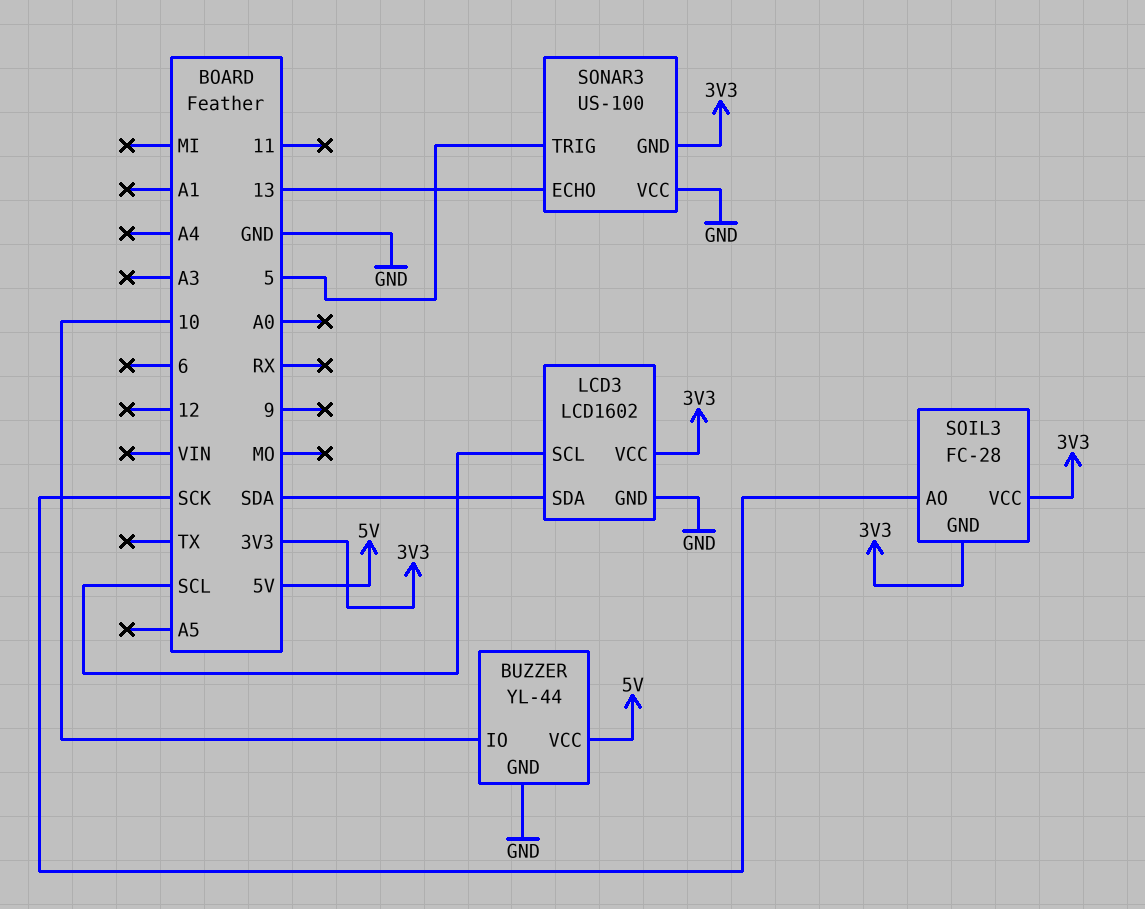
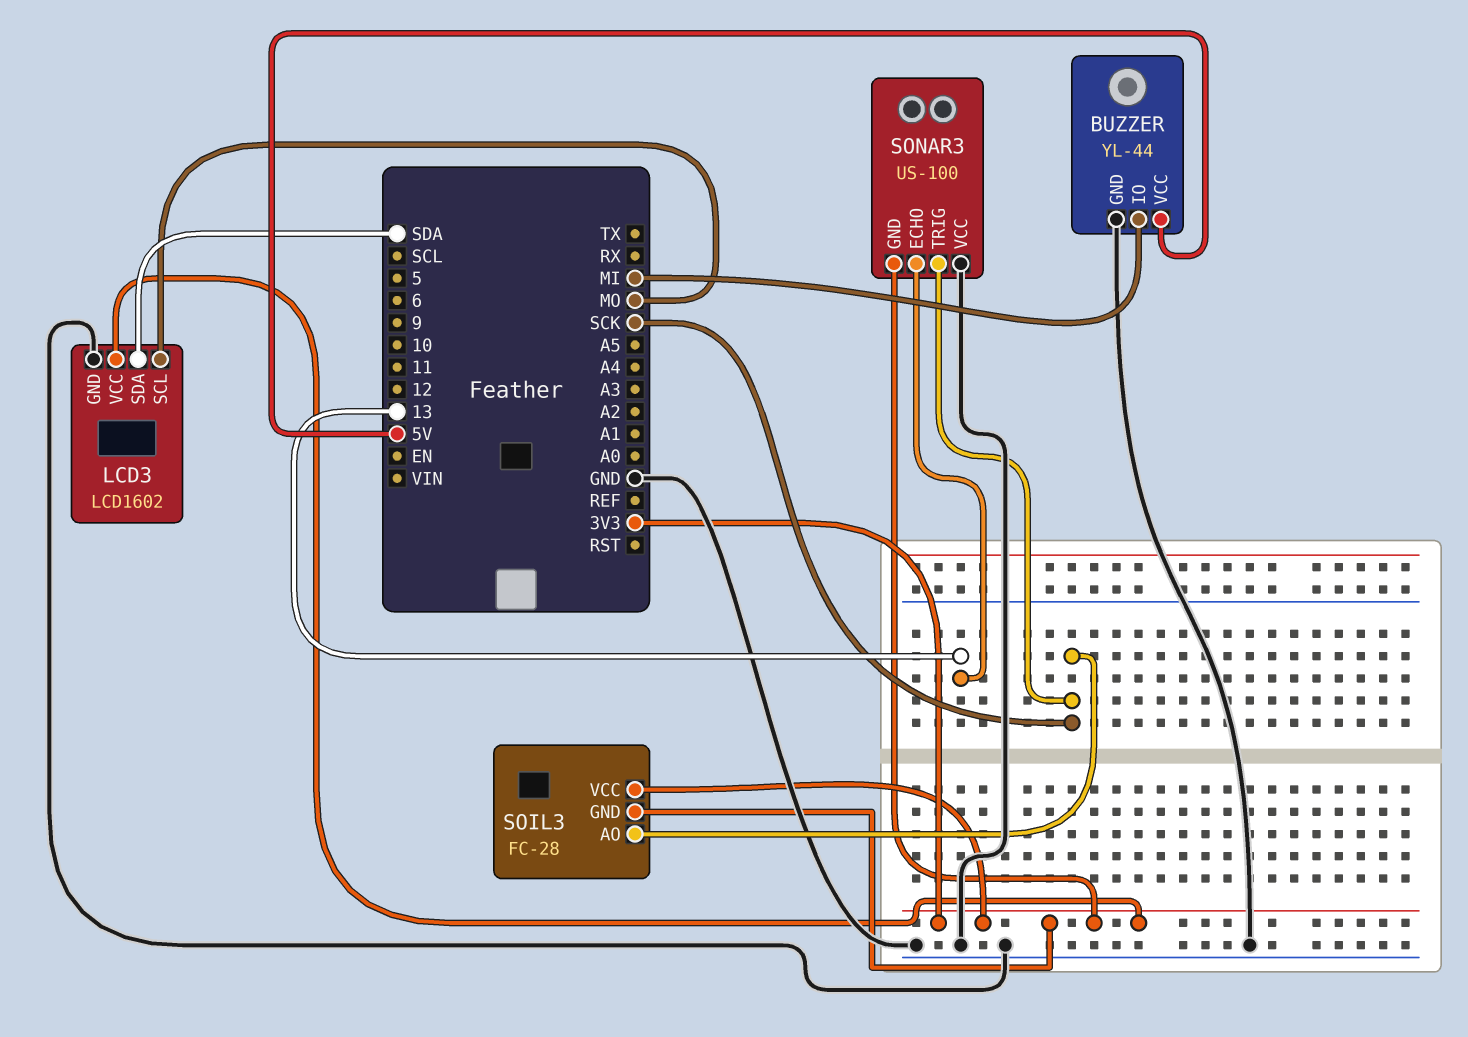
BUZZER pin IO: 10 -> MI
LCD3 pin SCL: SCL -> MO
SONAR3 pin TRIG: 5 -> SCK

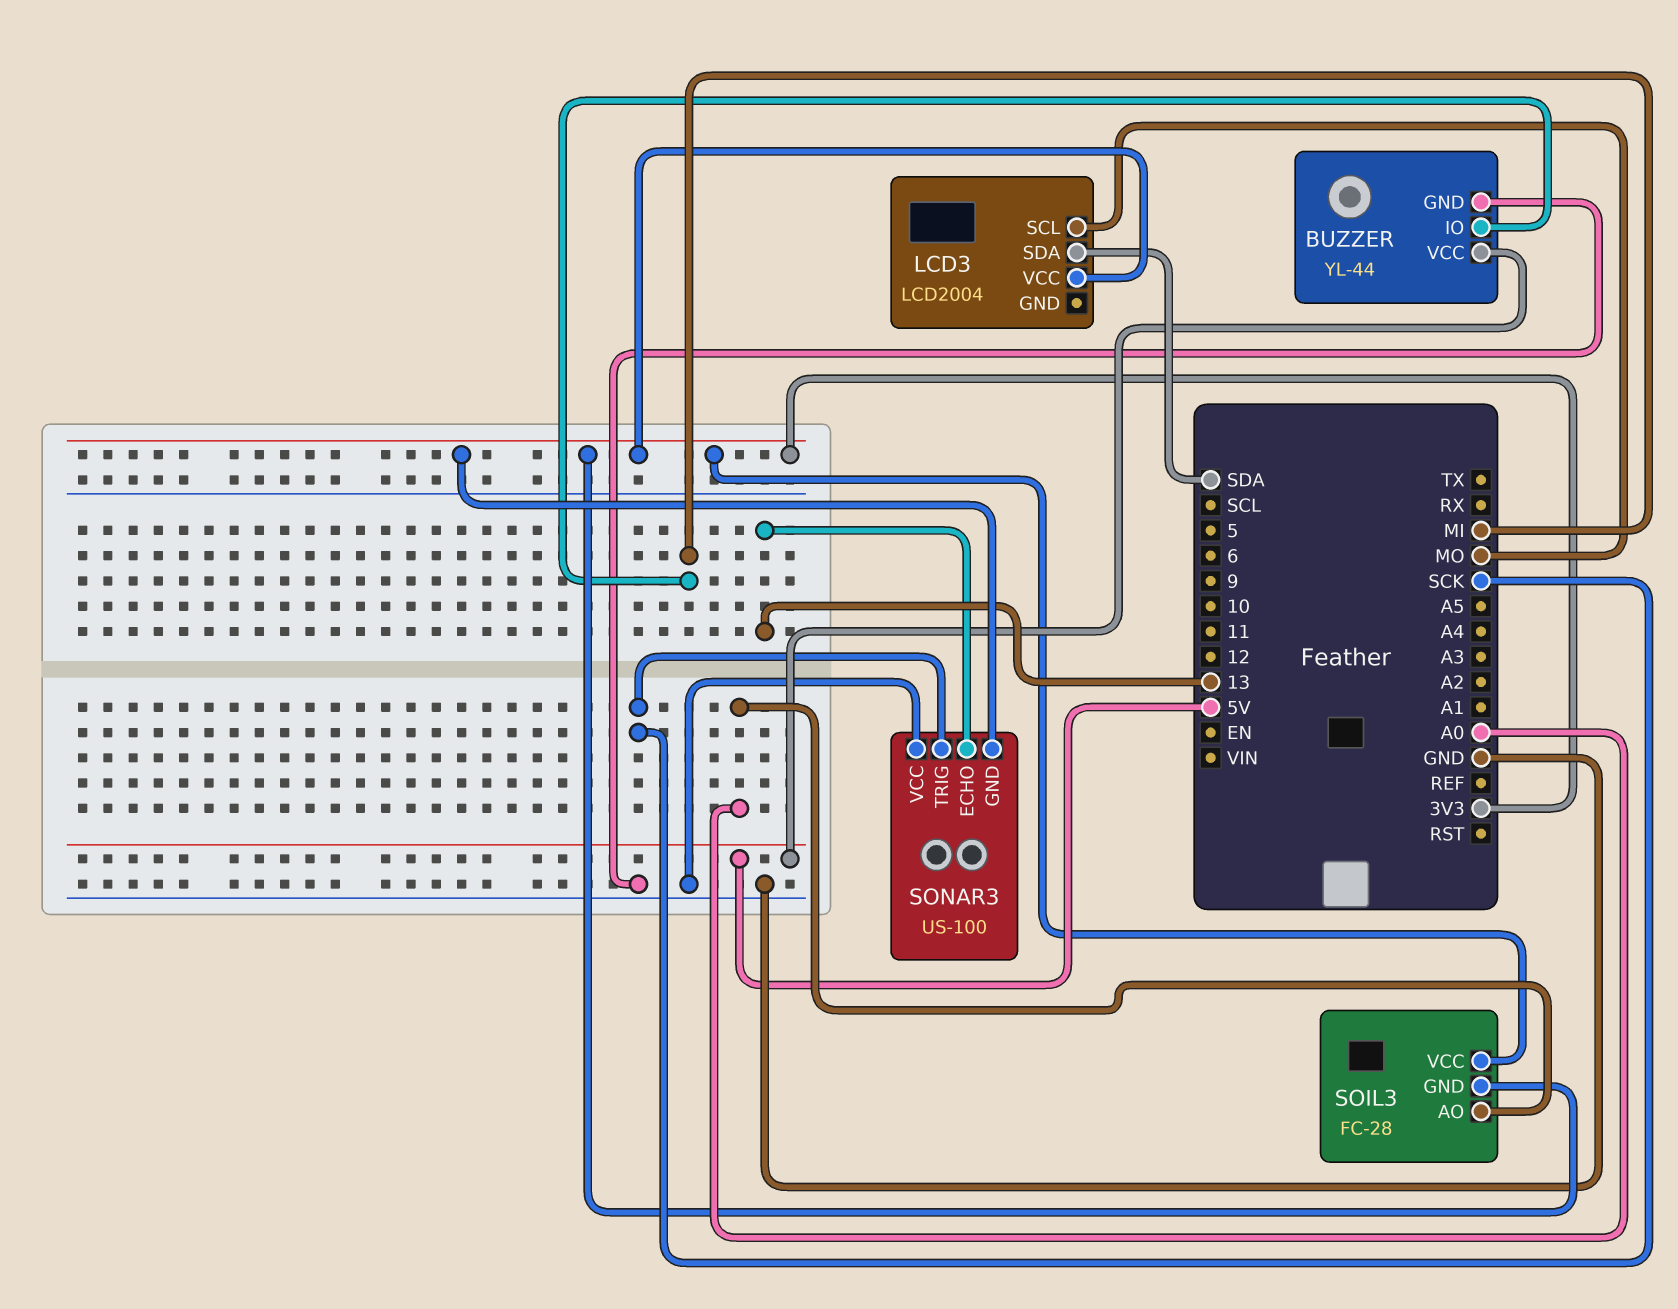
LCD3: LCD1602 -> LCD2004
LCD3 pin GND: GND -> none
SOIL3 pin AO: SCK -> A0

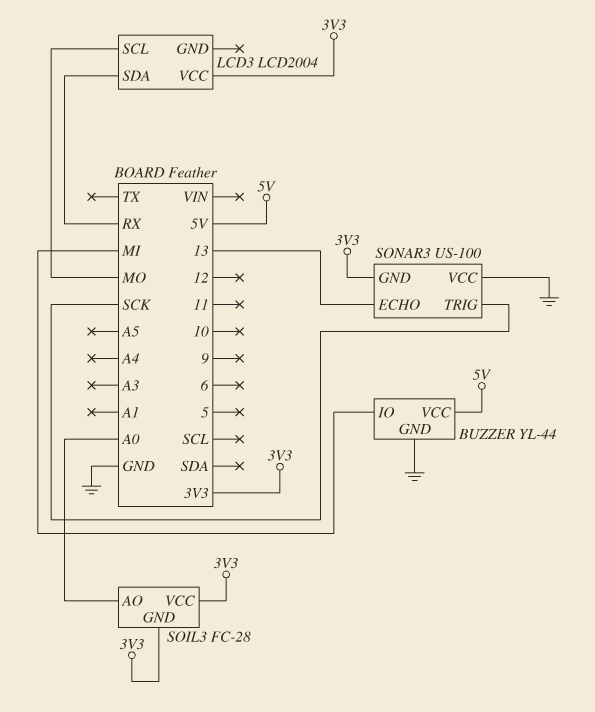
LCD3 pin SDA: SDA -> RX

